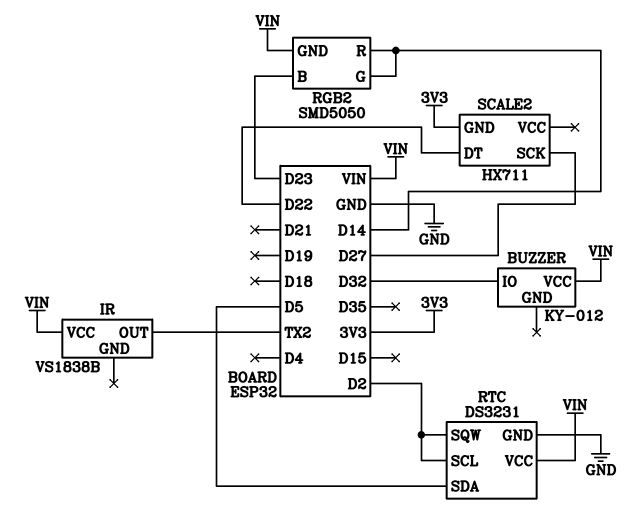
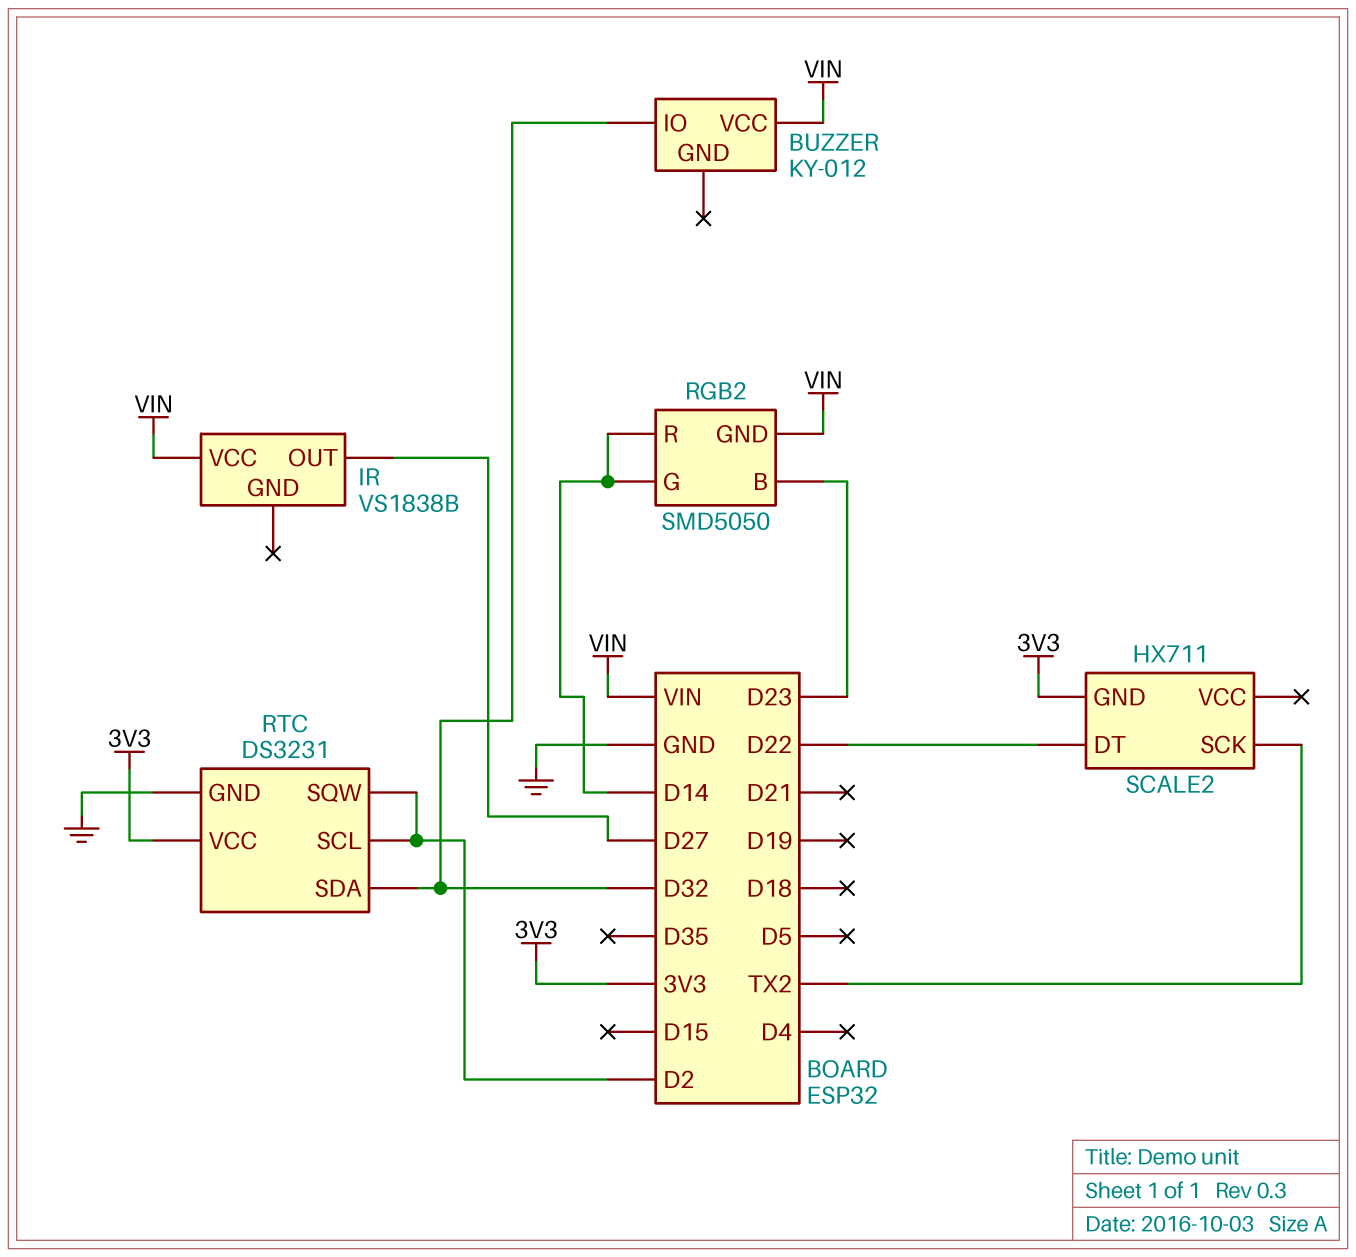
IR pin OUT: TX2 -> D27
RTC pin SDA: D5 -> D32
RTC pin VCC: VIN -> 3V3
SCALE2 pin SCK: D27 -> TX2

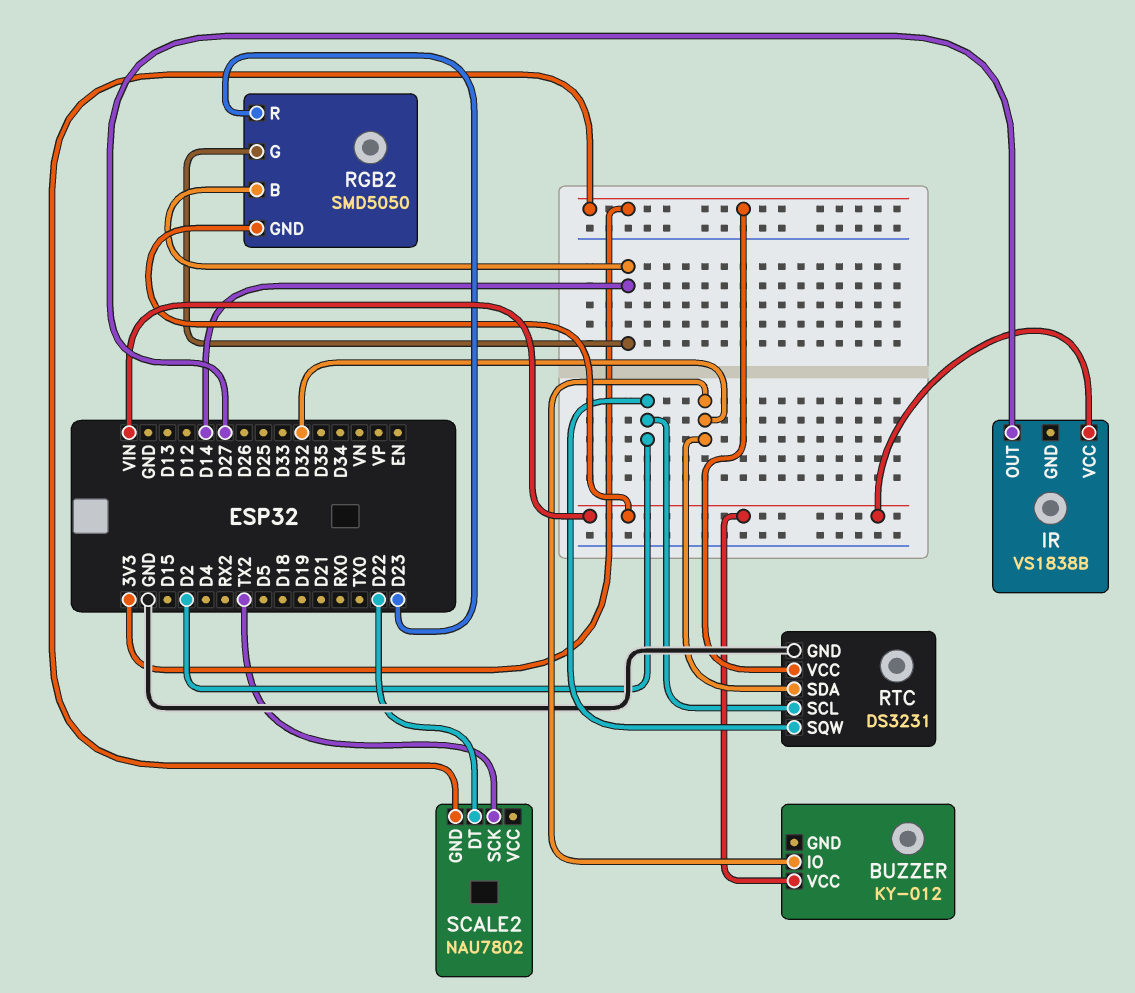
RGB2 pin B: D23 -> D14
RGB2 pin R: D14 -> D23
SCALE2: HX711 -> NAU7802

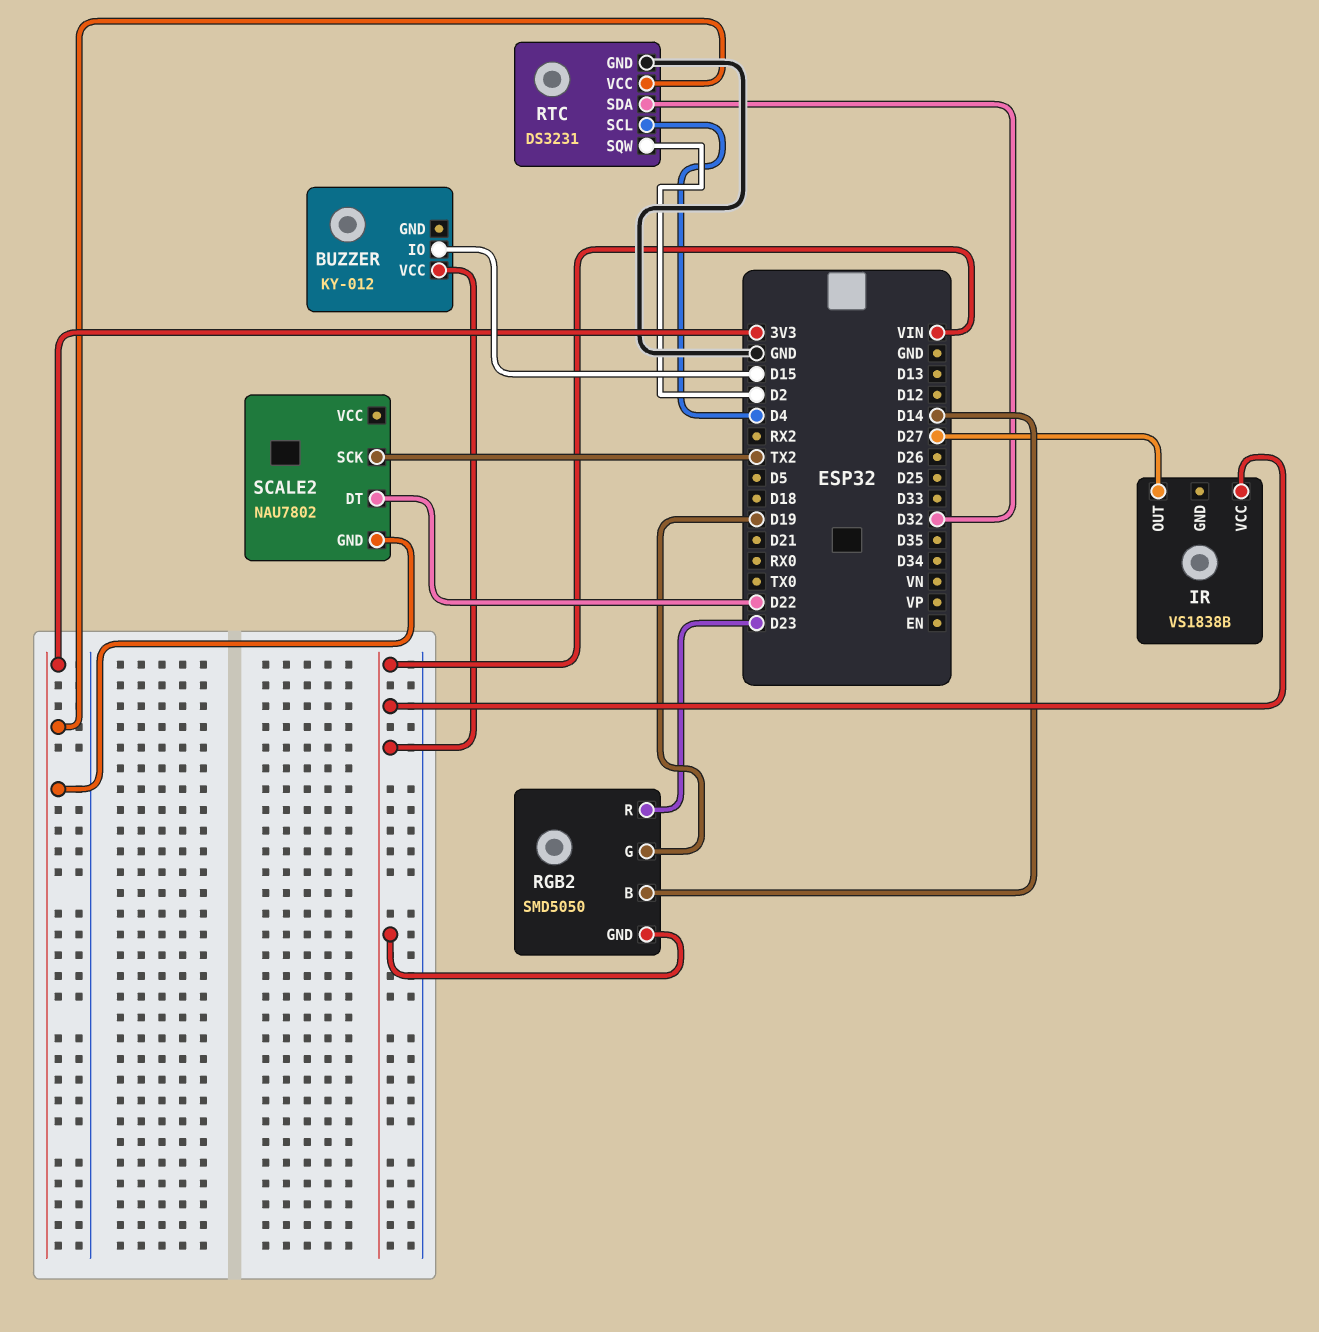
BUZZER pin IO: D32 -> D15
RGB2 pin G: D14 -> D19
RTC pin SCL: D2 -> D4

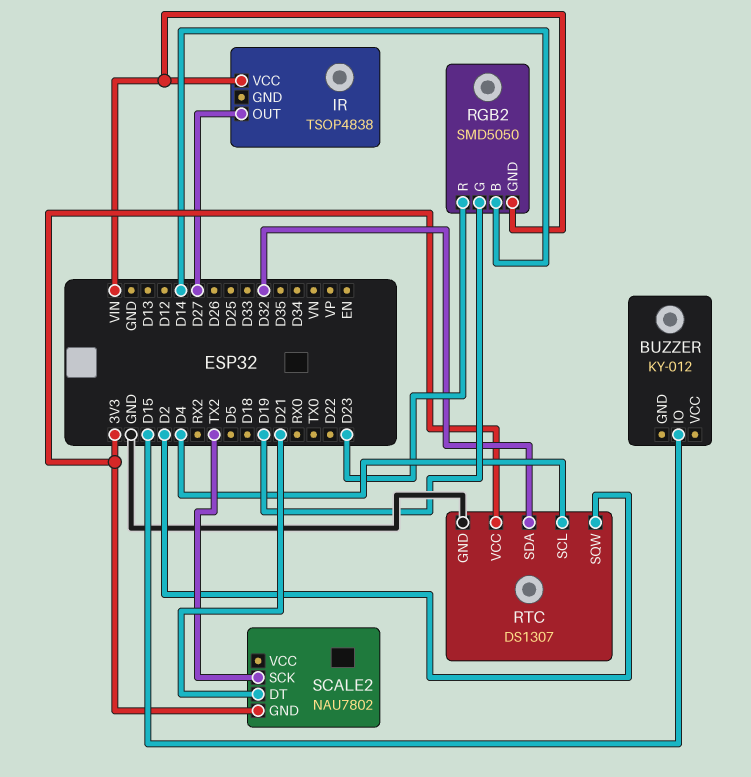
BUZZER pin VCC: VIN -> none
IR: VS1838B -> TSOP4838
RTC: DS3231 -> DS1307
SCALE2 pin DT: D22 -> D21

